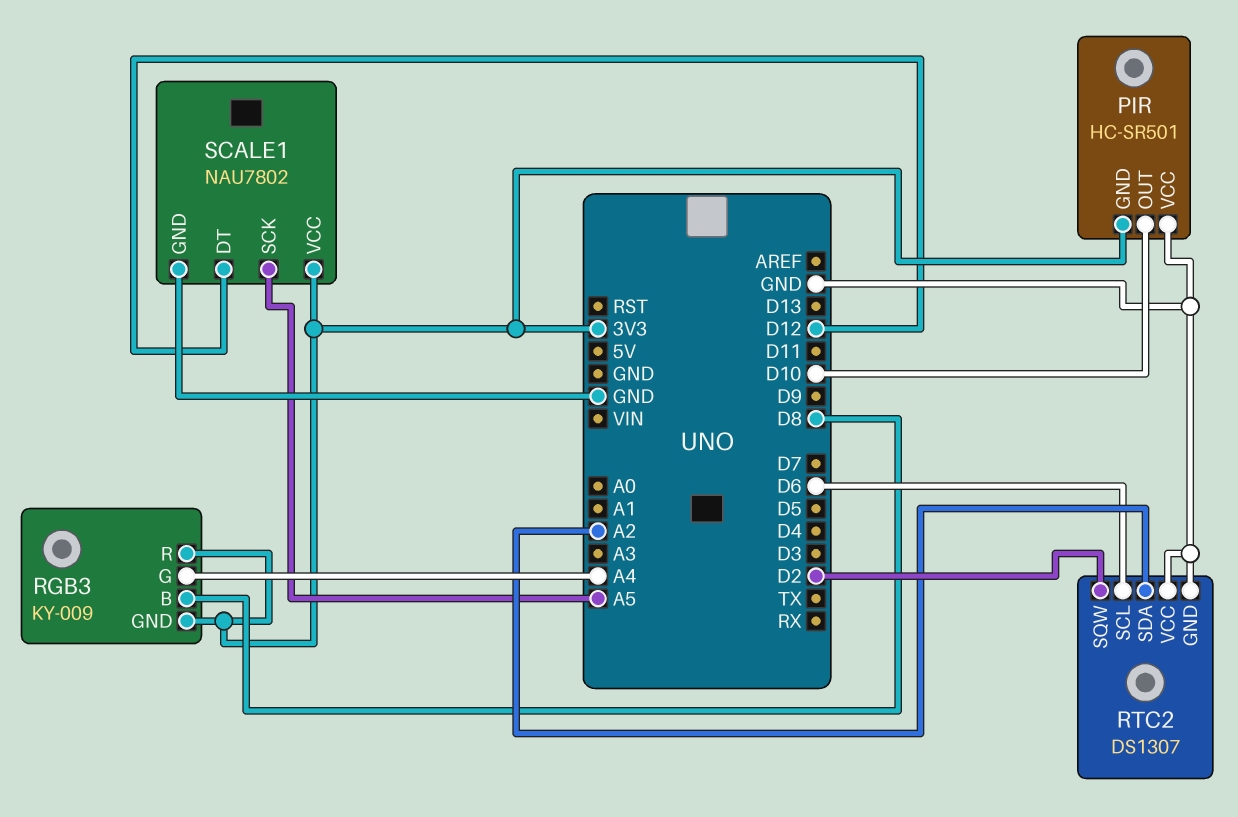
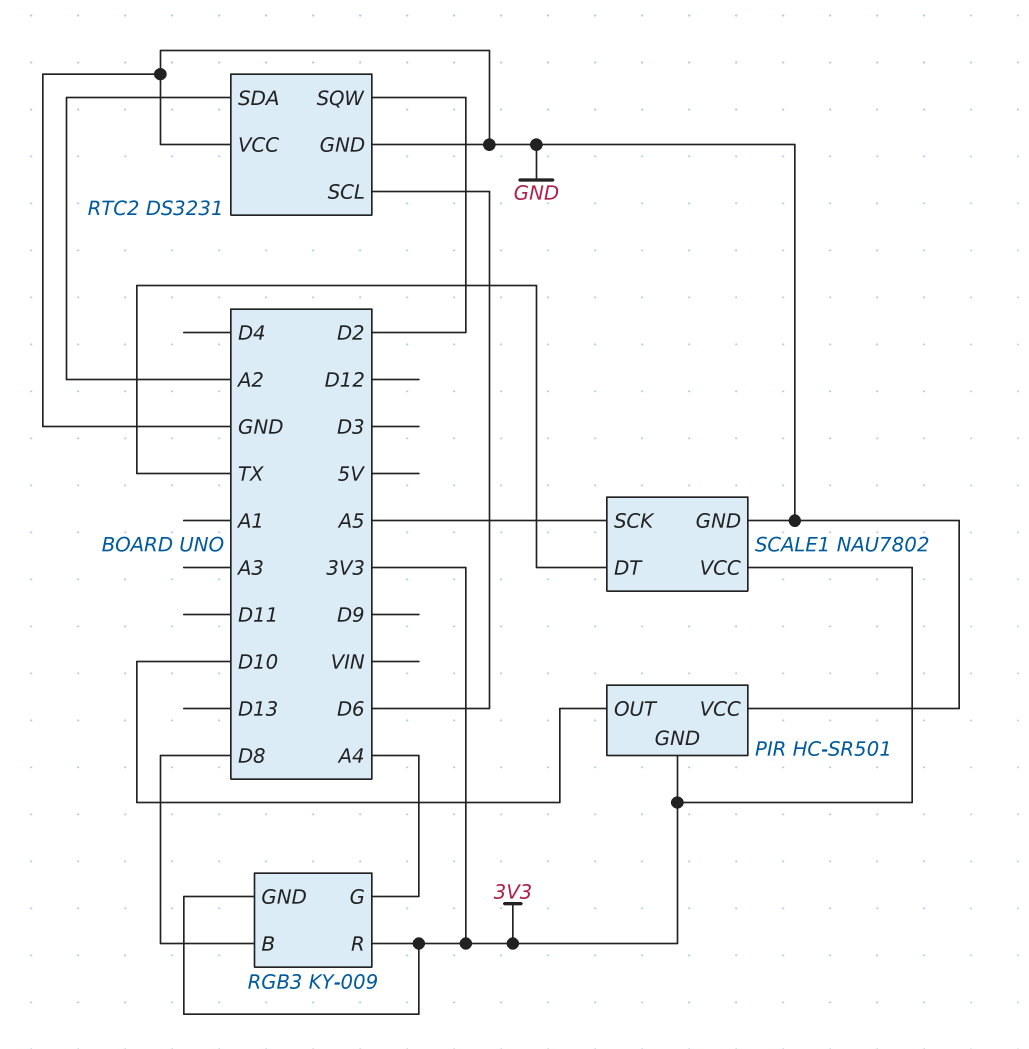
RTC2: DS1307 -> DS3231
SCALE1 pin DT: D12 -> TX

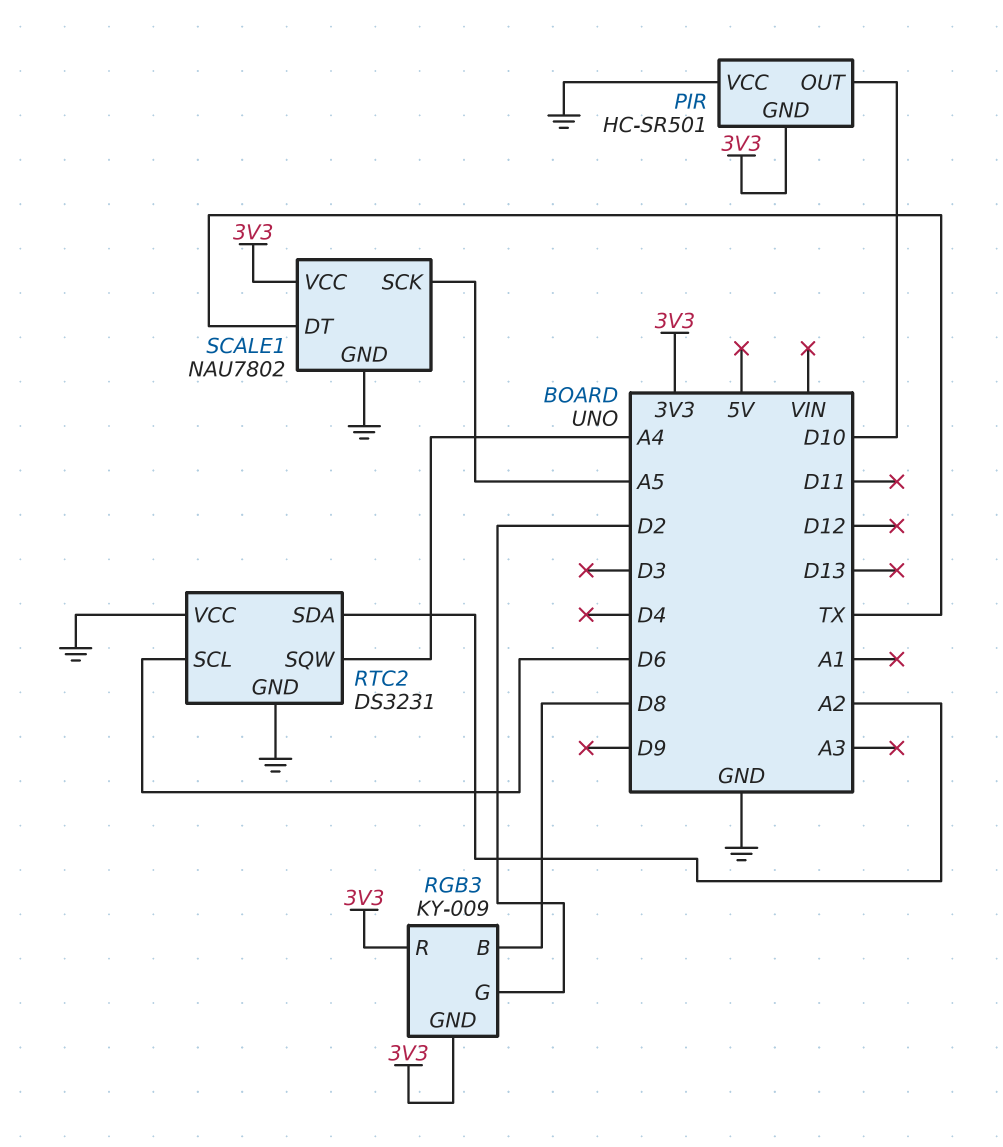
RGB3 pin G: A4 -> D2
RTC2 pin SQW: D2 -> A4

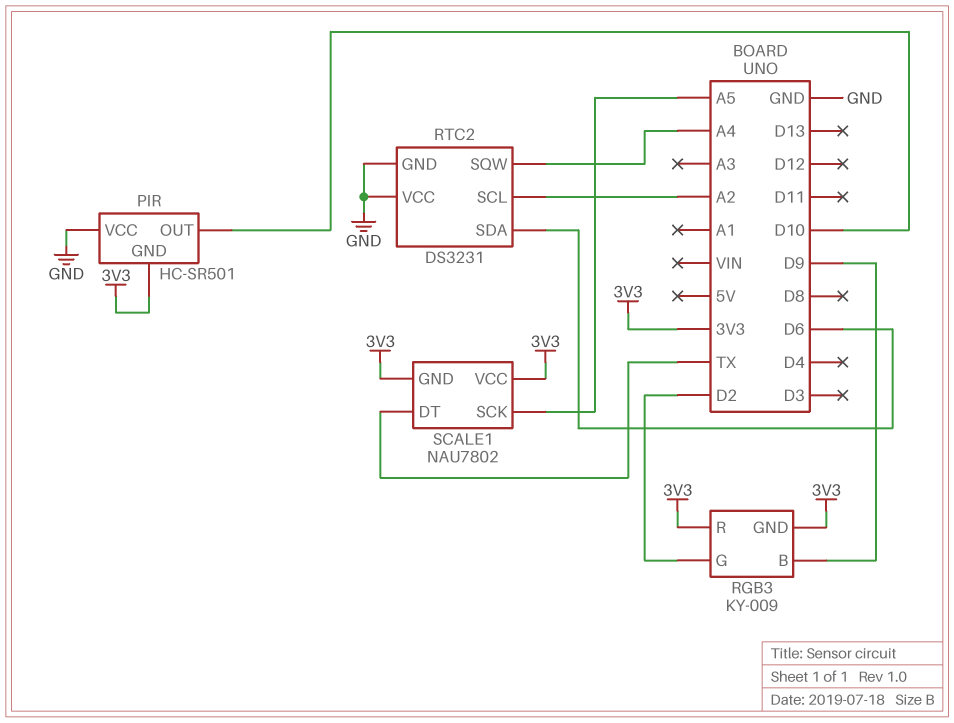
RGB3 pin B: D8 -> D9
RTC2 pin SCL: D6 -> A2
RTC2 pin SDA: A2 -> D6
SCALE1 pin GND: GND -> 3V3

